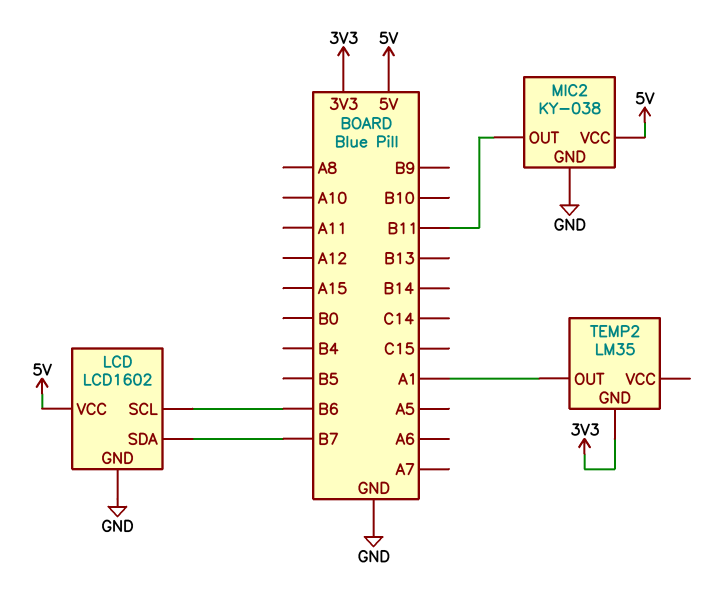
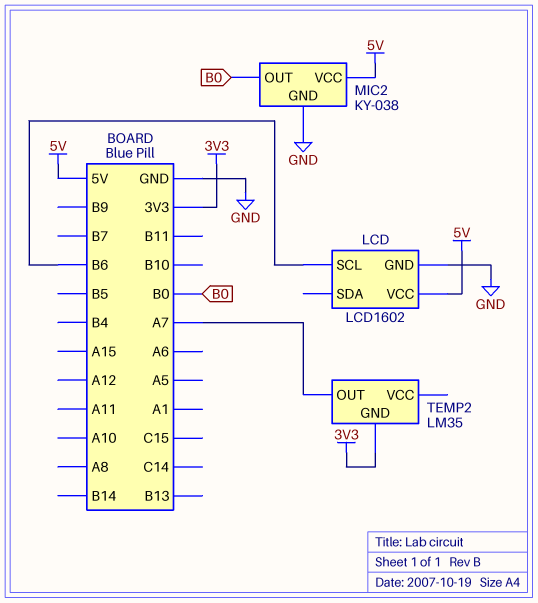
LCD pin SDA: B7 -> none
MIC2 pin OUT: B11 -> B0
TEMP2 pin OUT: A1 -> A7

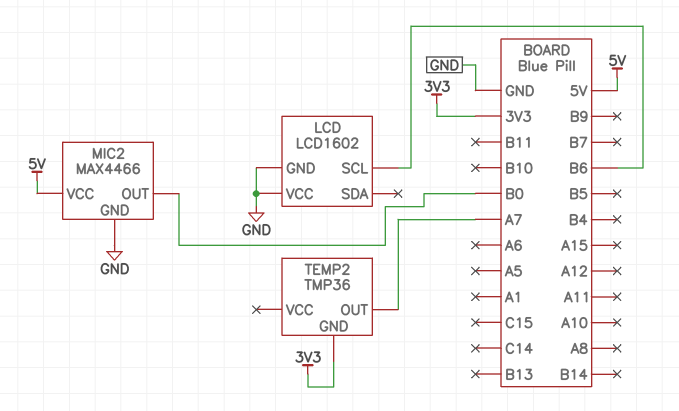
LCD pin VCC: 5V -> GND
MIC2: KY-038 -> MAX4466
TEMP2: LM35 -> TMP36

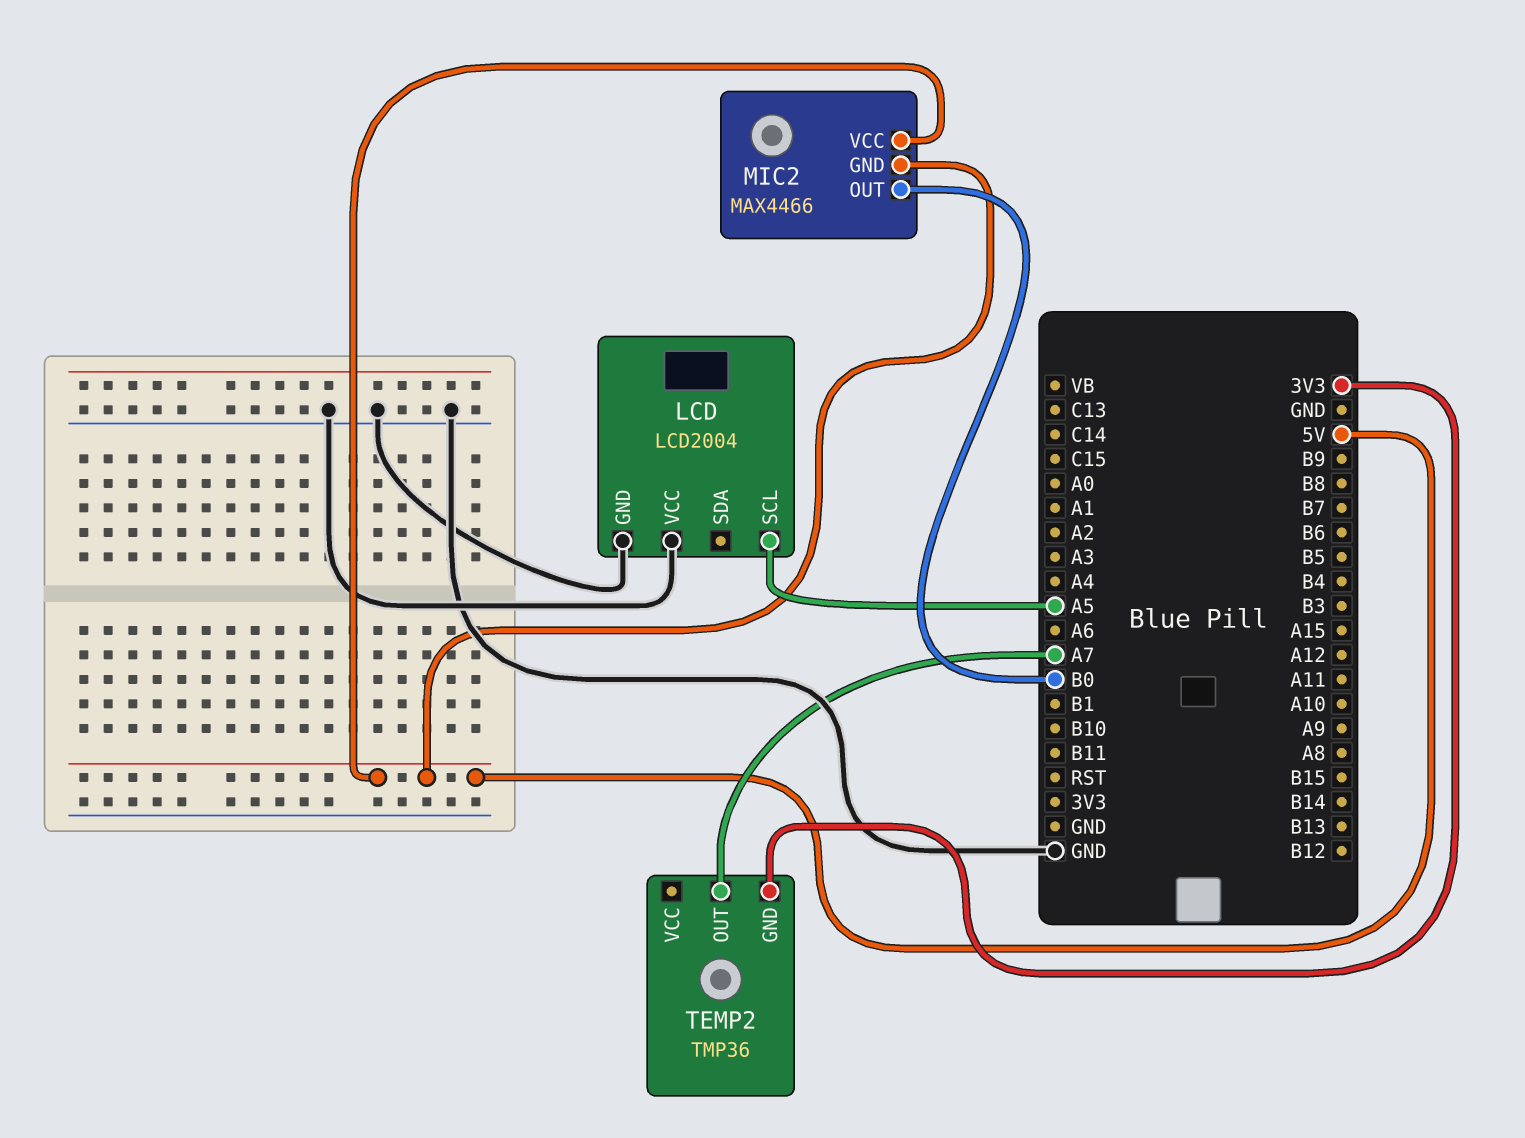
LCD: LCD1602 -> LCD2004
LCD pin SCL: B6 -> A5
MIC2 pin GND: GND -> 5V

